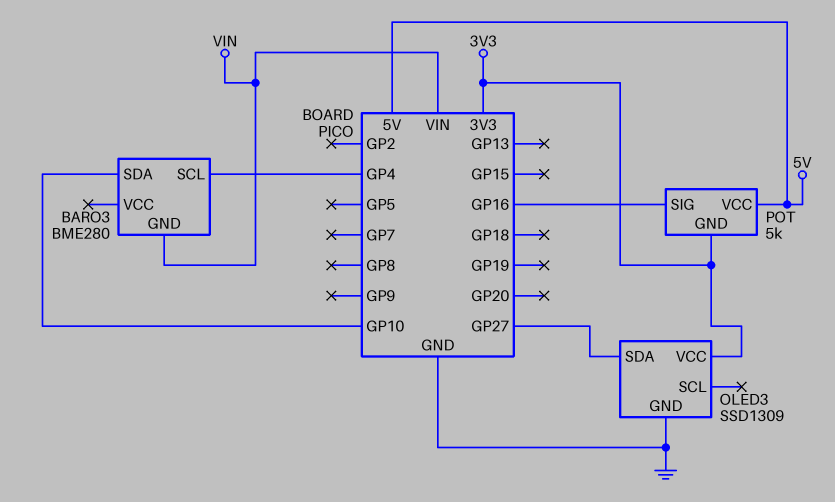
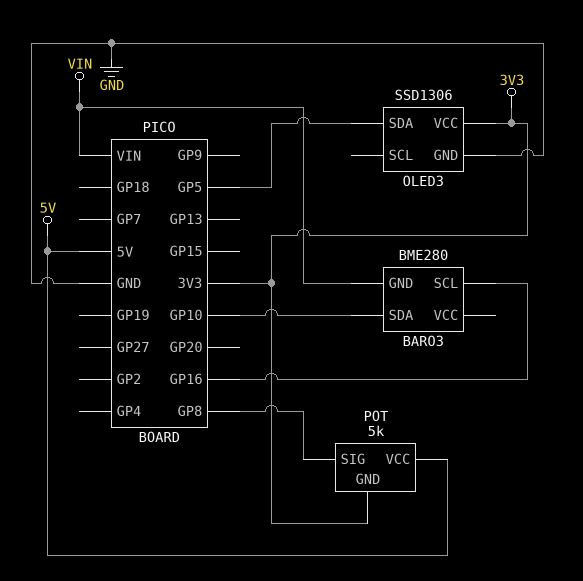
BARO3 pin SCL: GP4 -> GP16
OLED3: SSD1309 -> SSD1306
OLED3 pin SDA: GP27 -> GP5
POT pin SIG: GP16 -> GP8

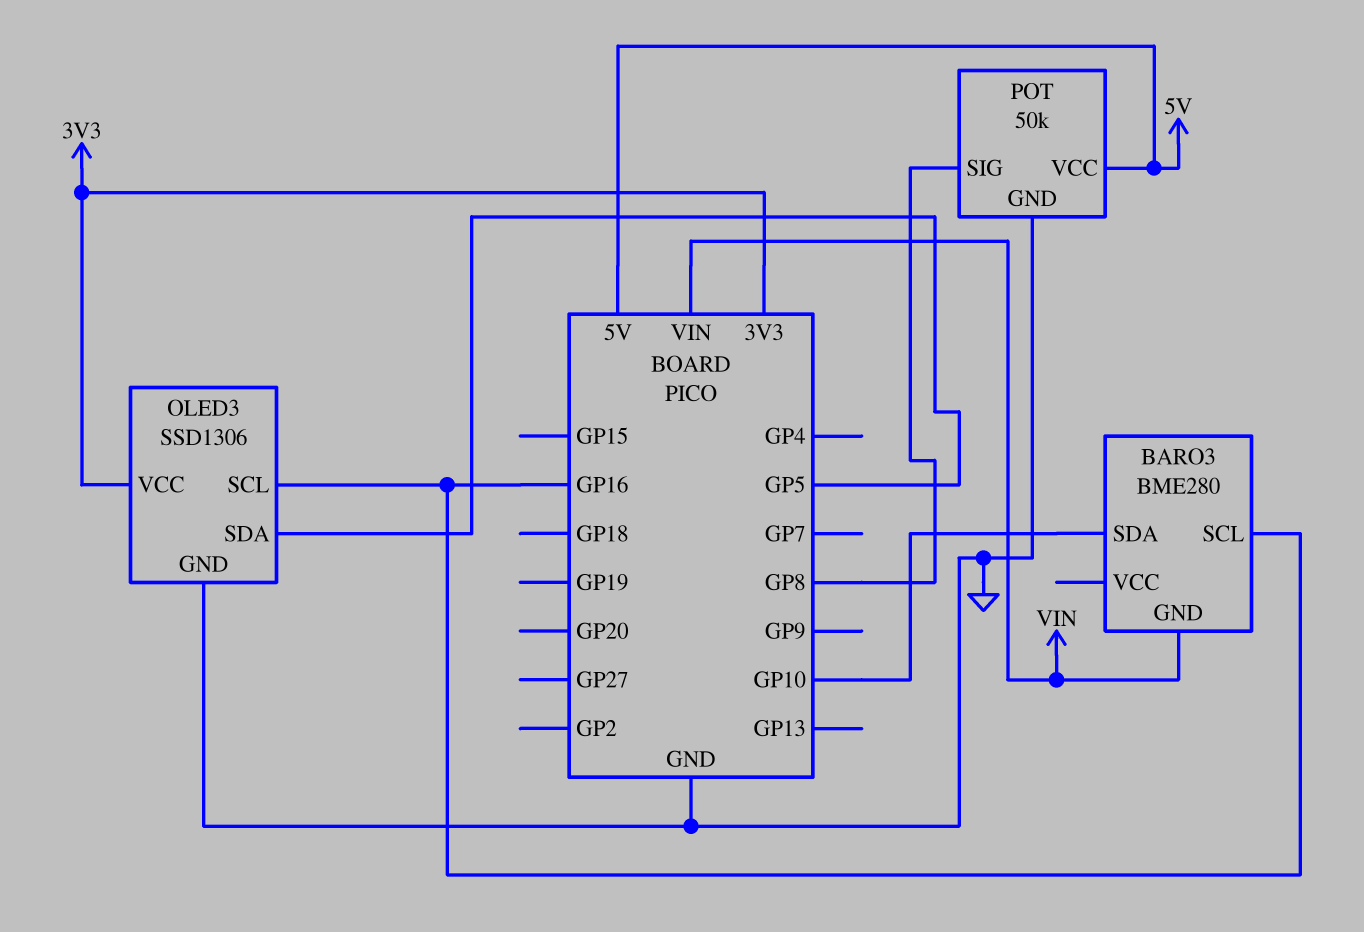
OLED3 pin SCL: none -> GP16
POT: 5k -> 50k
POT pin GND: 3V3 -> GND

